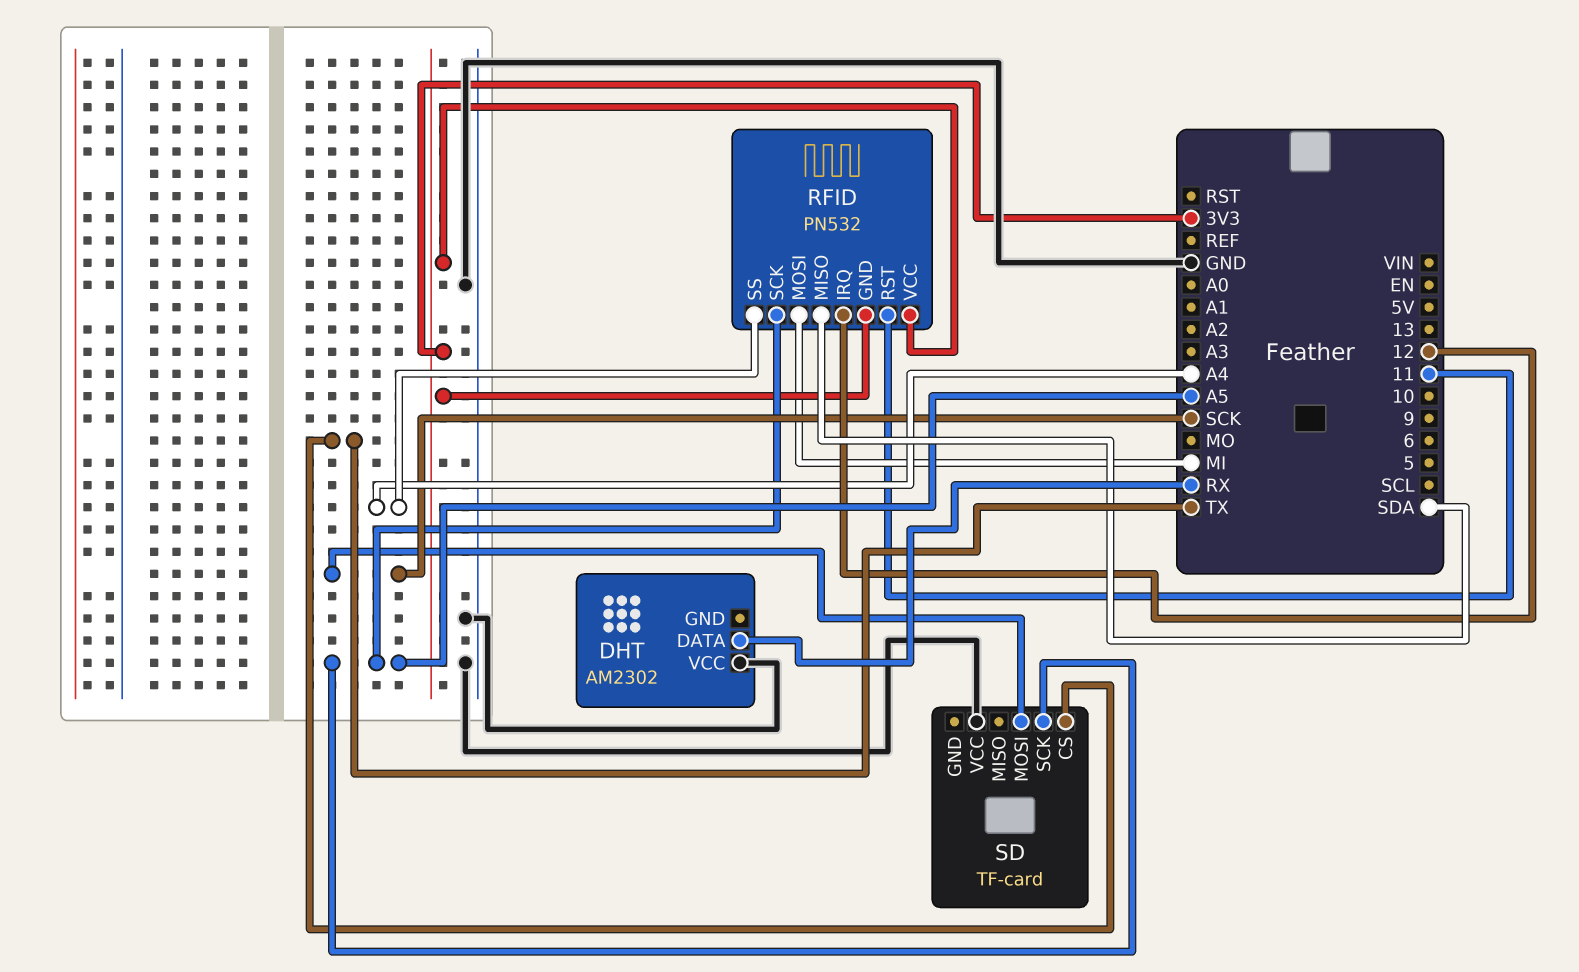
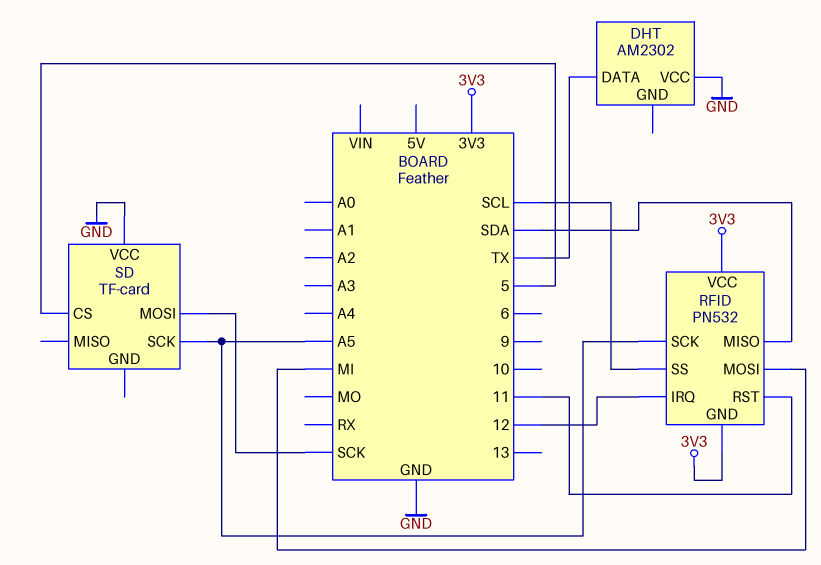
DHT pin DATA: RX -> TX
RFID pin SS: A4 -> SCL
SD pin CS: TX -> 5

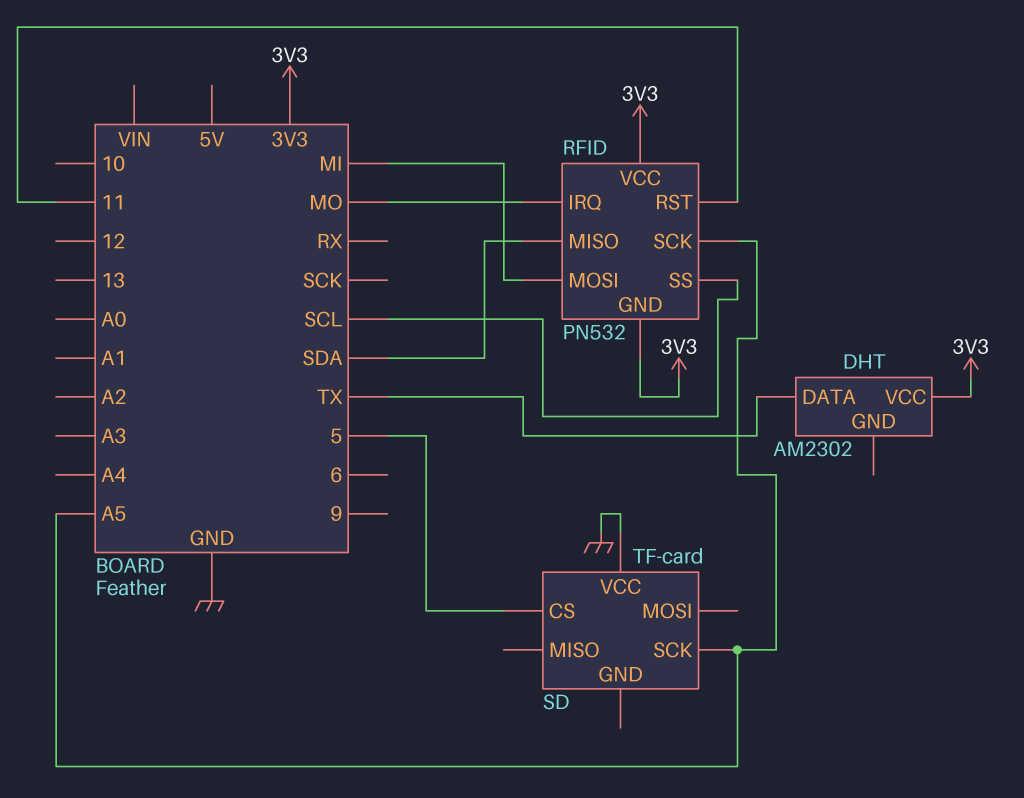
DHT pin VCC: GND -> 3V3
RFID pin IRQ: 12 -> MO
SD pin MOSI: SCK -> none

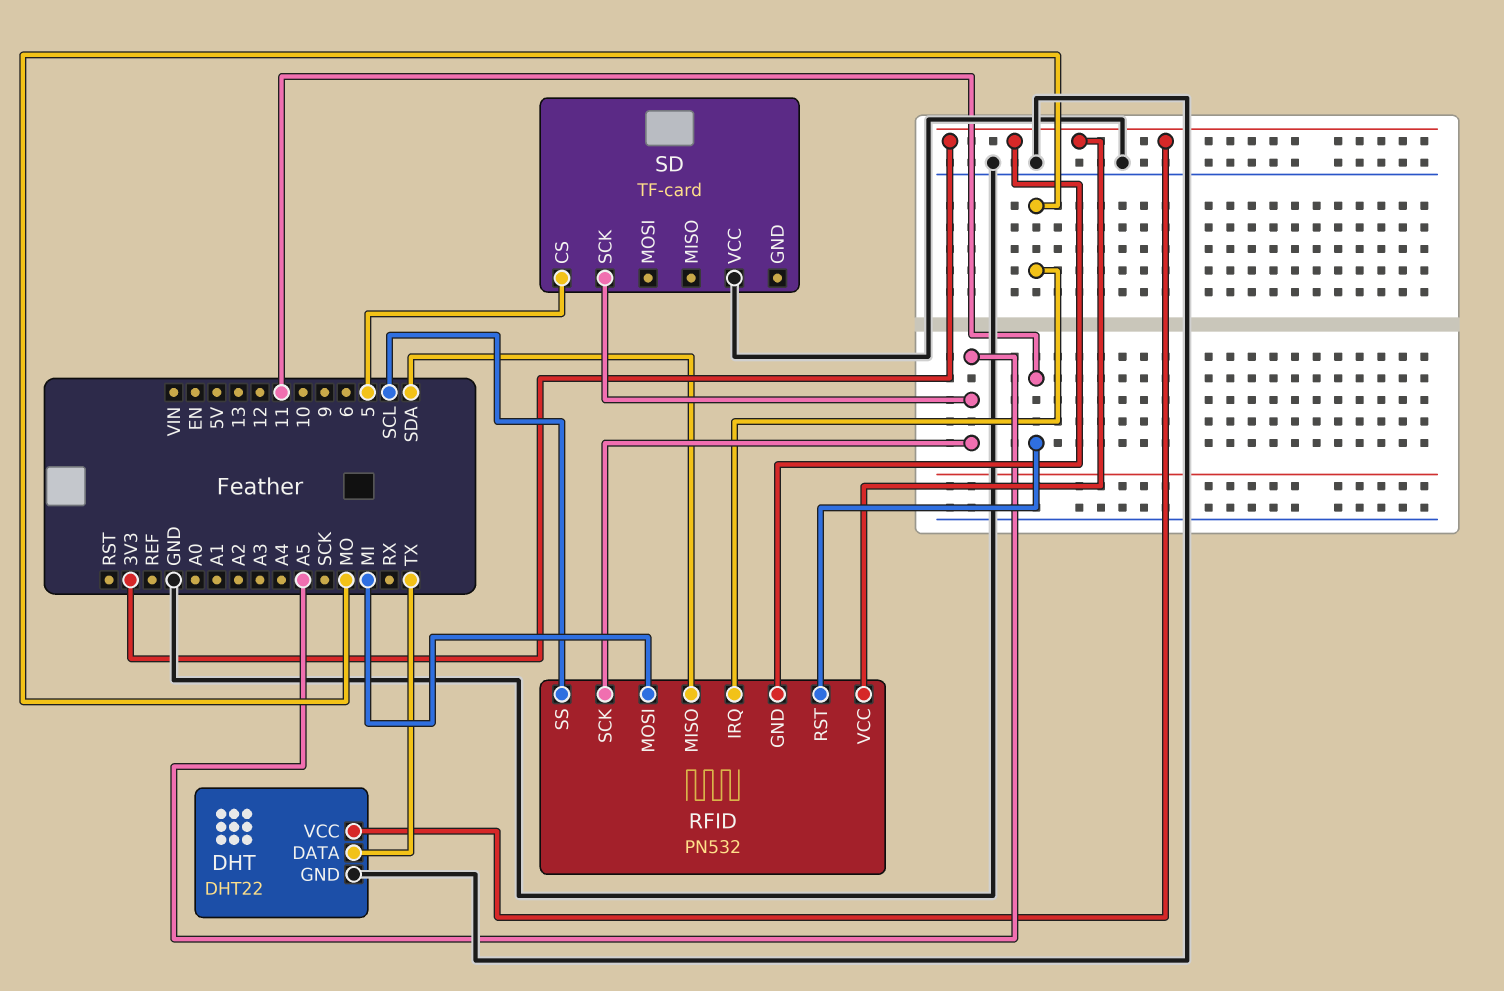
DHT: AM2302 -> DHT22
DHT pin GND: none -> GND

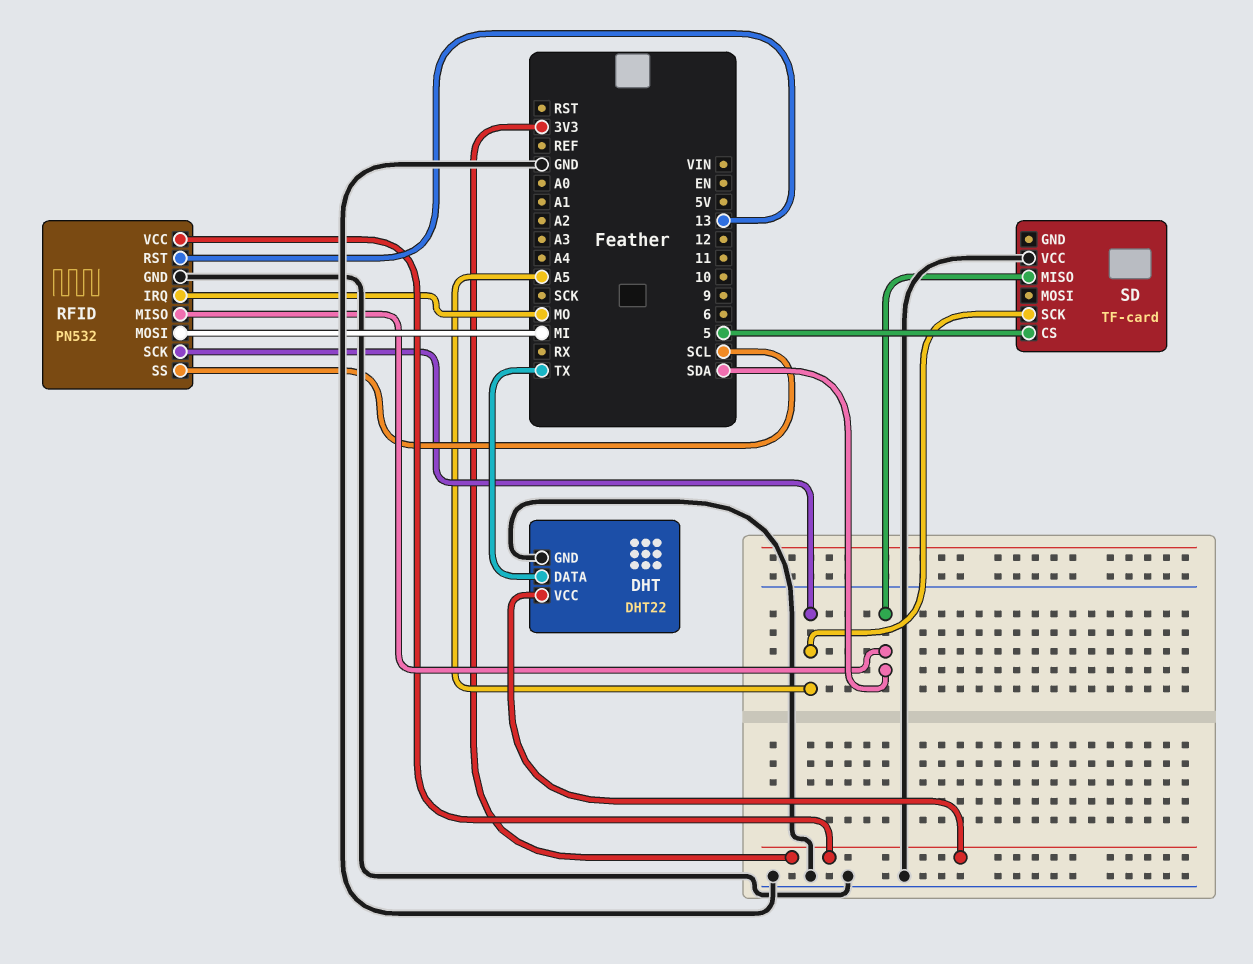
RFID pin GND: 3V3 -> GND
RFID pin RST: 11 -> 13
SD pin MISO: none -> SDA

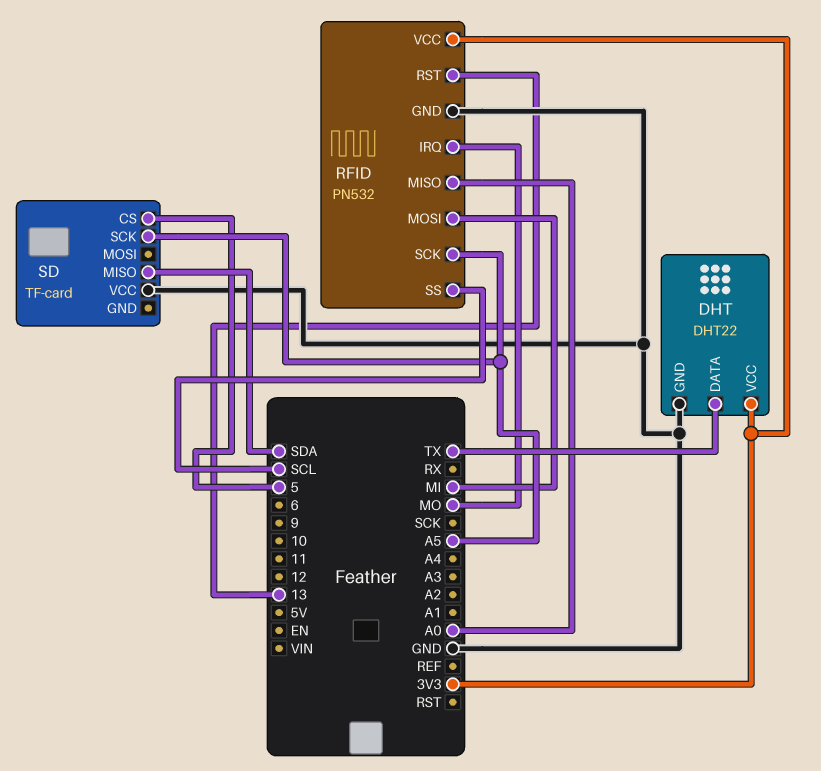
RFID pin MISO: SDA -> A0

